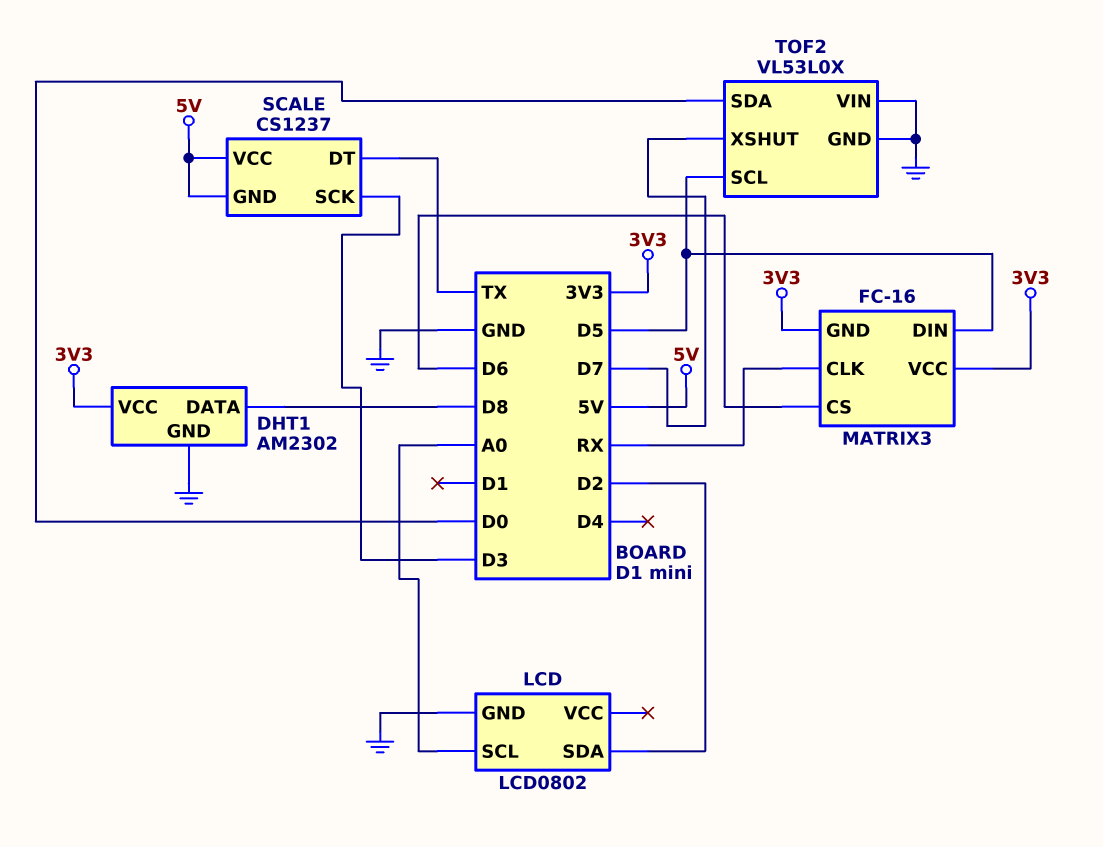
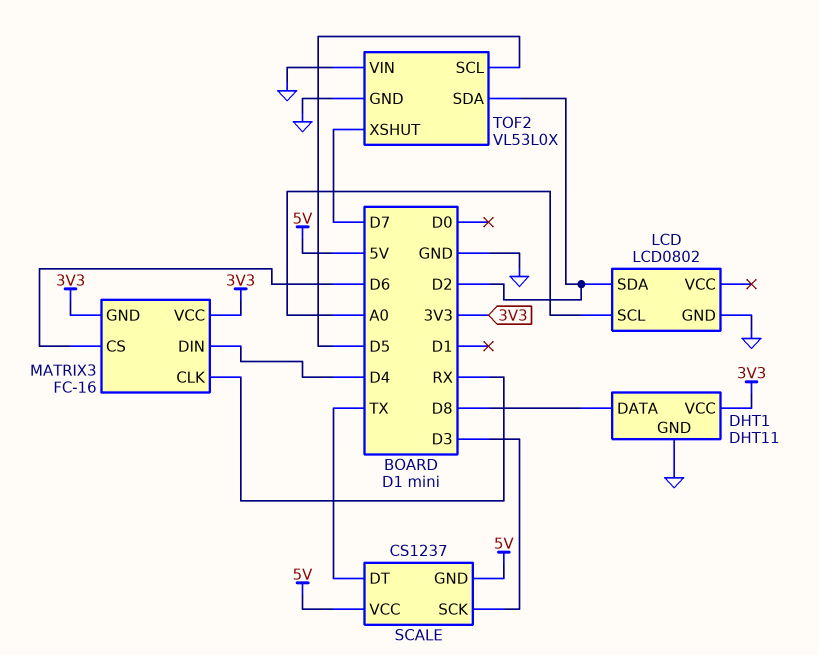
DHT1: AM2302 -> DHT11
MATRIX3 pin DIN: D5 -> D4
TOF2 pin SDA: D0 -> D2

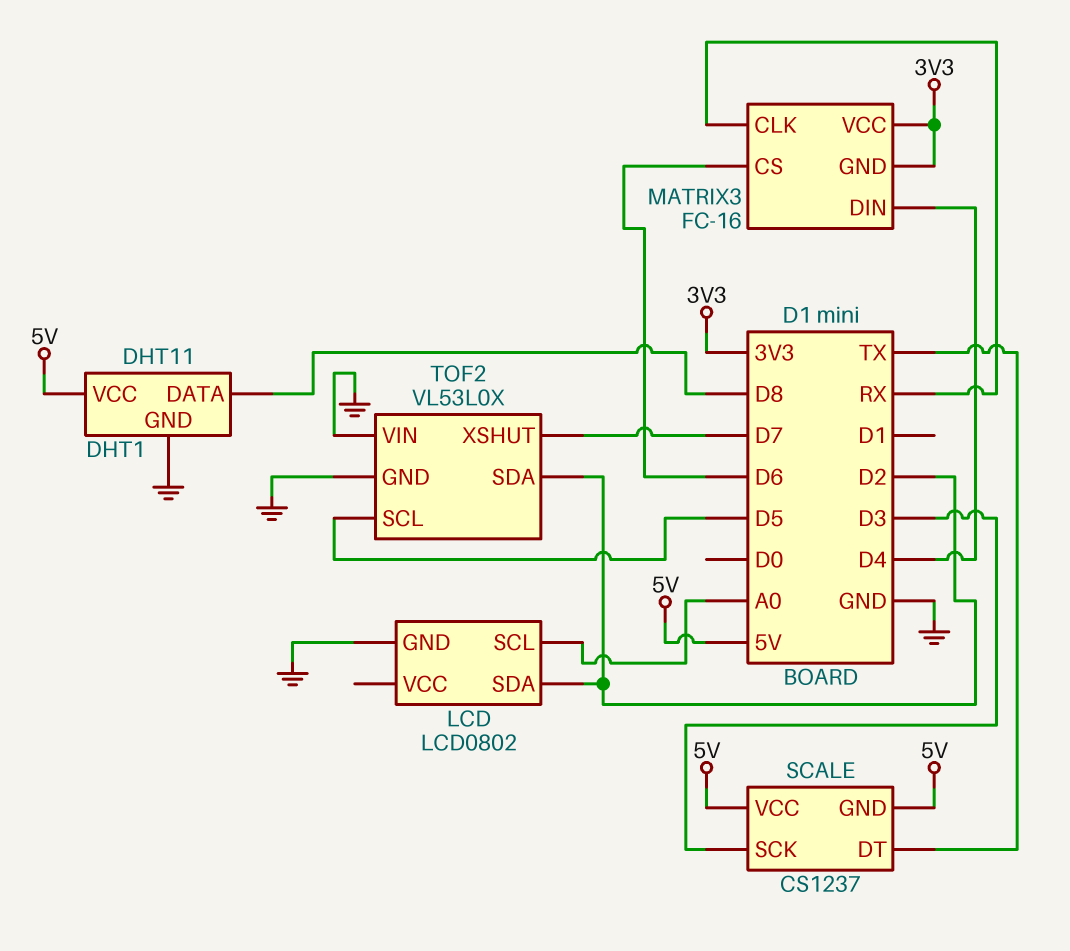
DHT1 pin VCC: 3V3 -> 5V

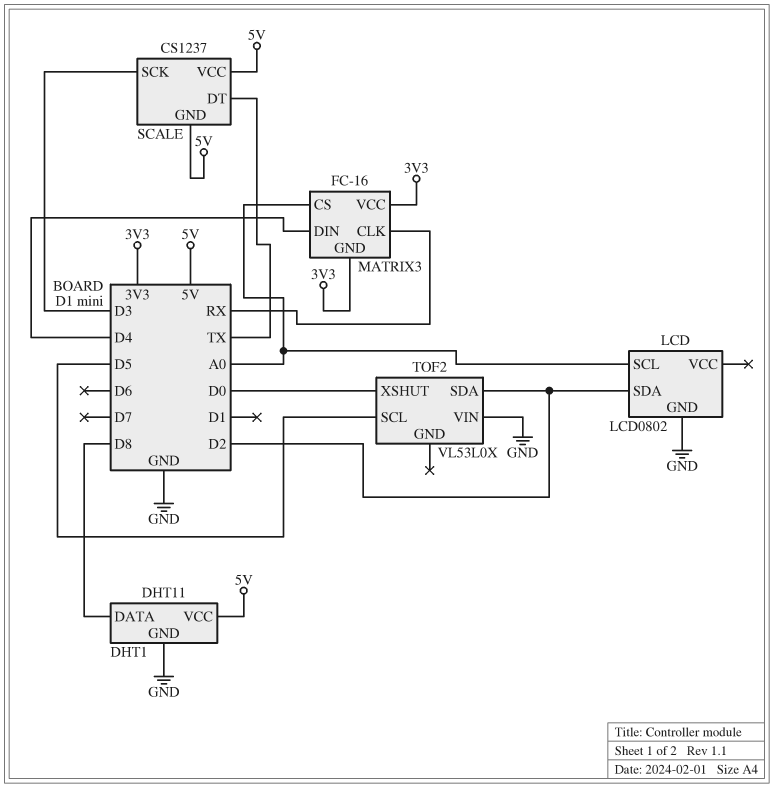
MATRIX3 pin CS: D6 -> A0
TOF2 pin GND: GND -> none
TOF2 pin XSHUT: D7 -> D0

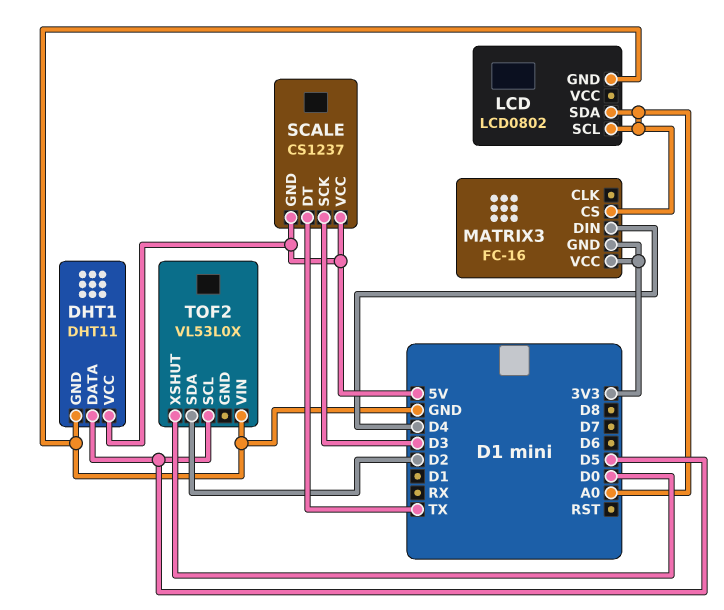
DHT1 pin DATA: D8 -> D5
LCD pin SDA: D2 -> A0
MATRIX3 pin CLK: RX -> none

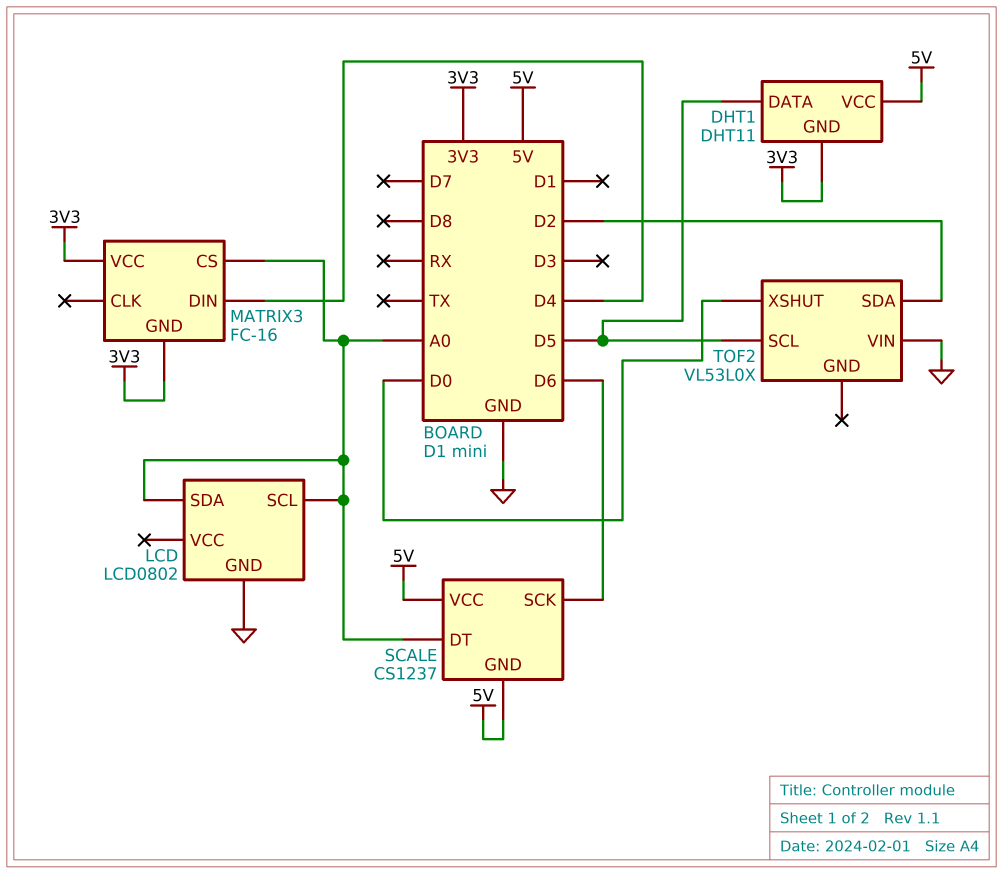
DHT1 pin GND: GND -> 3V3
SCALE pin DT: TX -> A0
SCALE pin SCK: D3 -> D6

